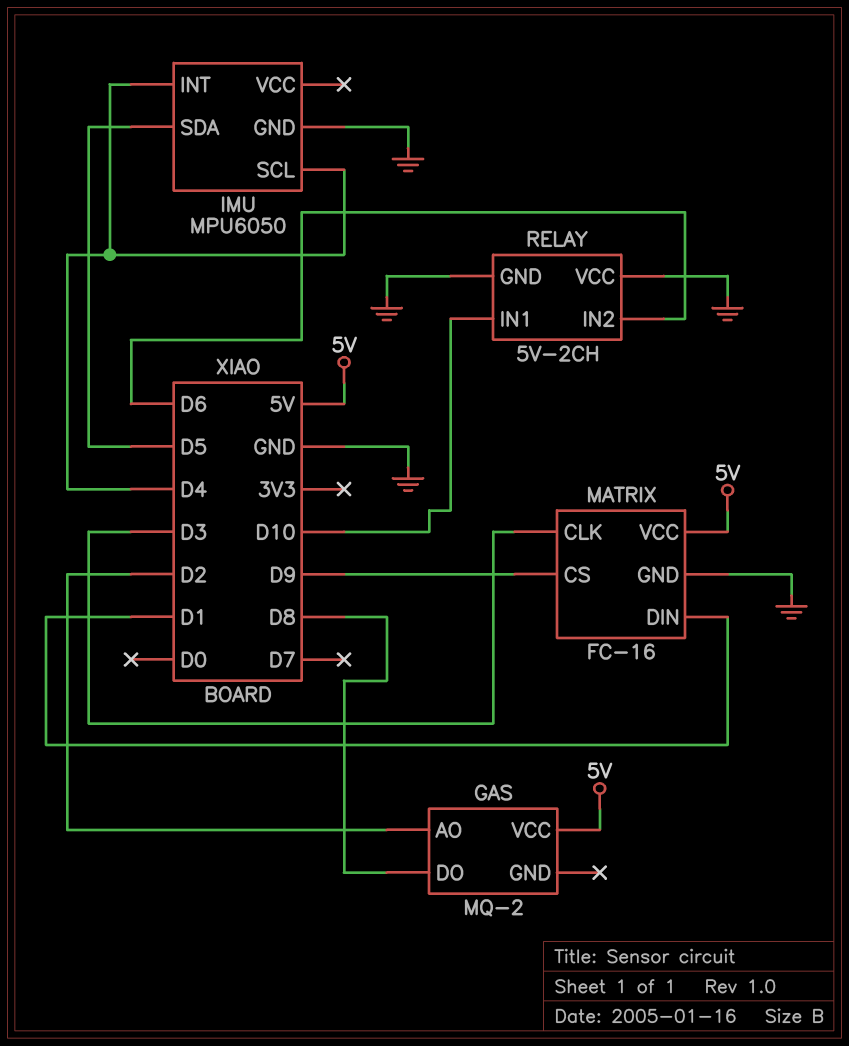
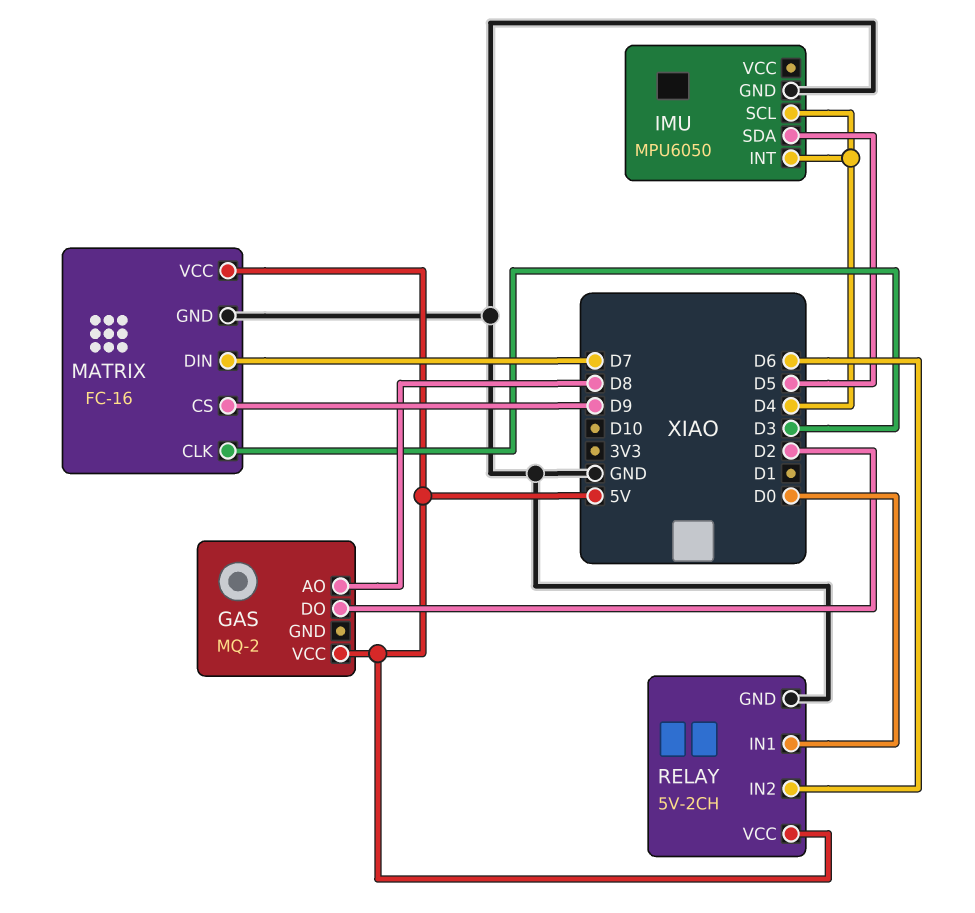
GAS pin AO: D2 -> D8
GAS pin DO: D8 -> D2
MATRIX pin DIN: D1 -> D7
RELAY pin IN1: D10 -> D0
RELAY pin VCC: GND -> 5V

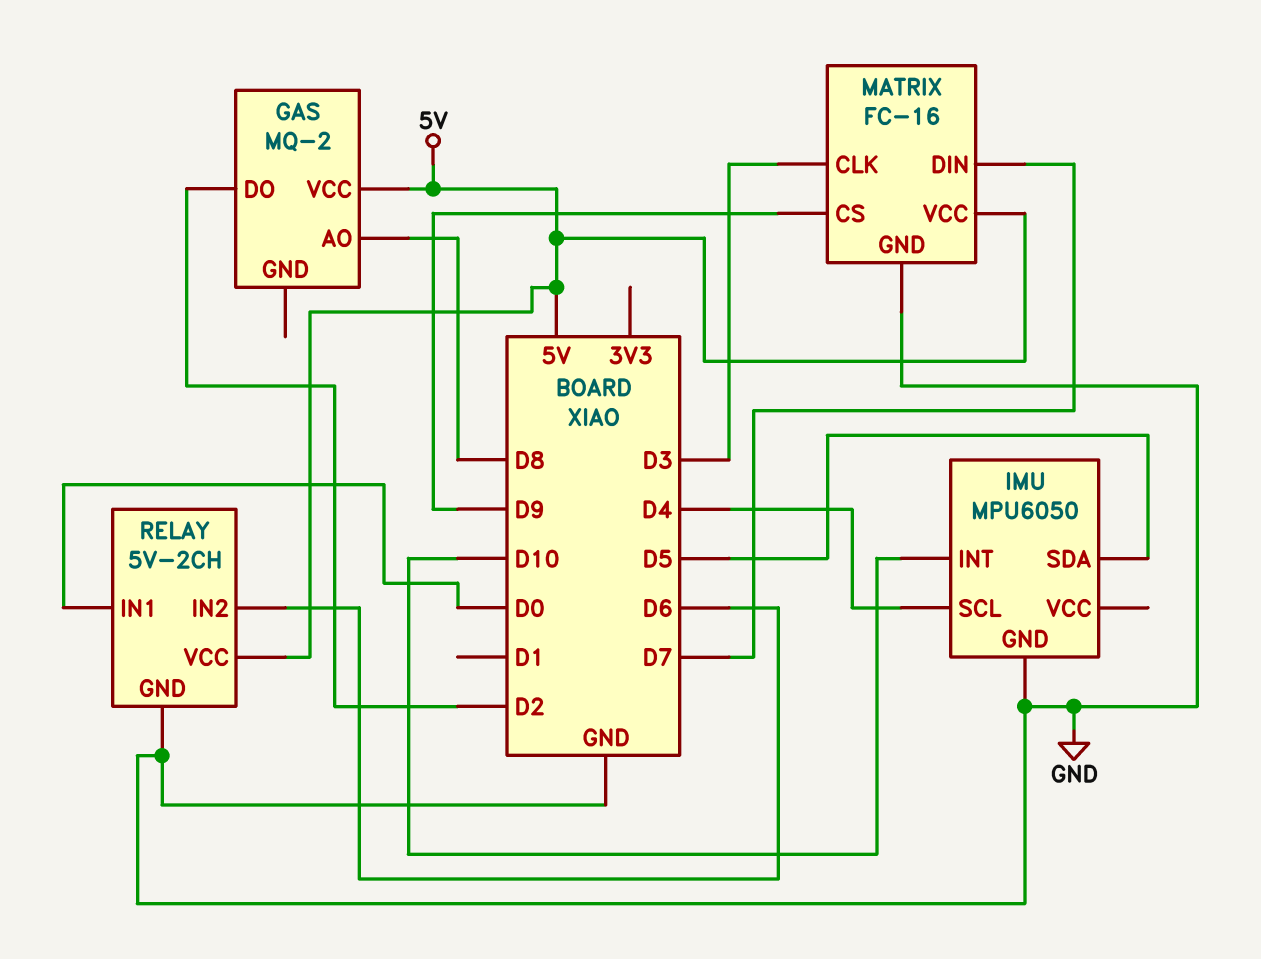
IMU pin INT: D4 -> D10

